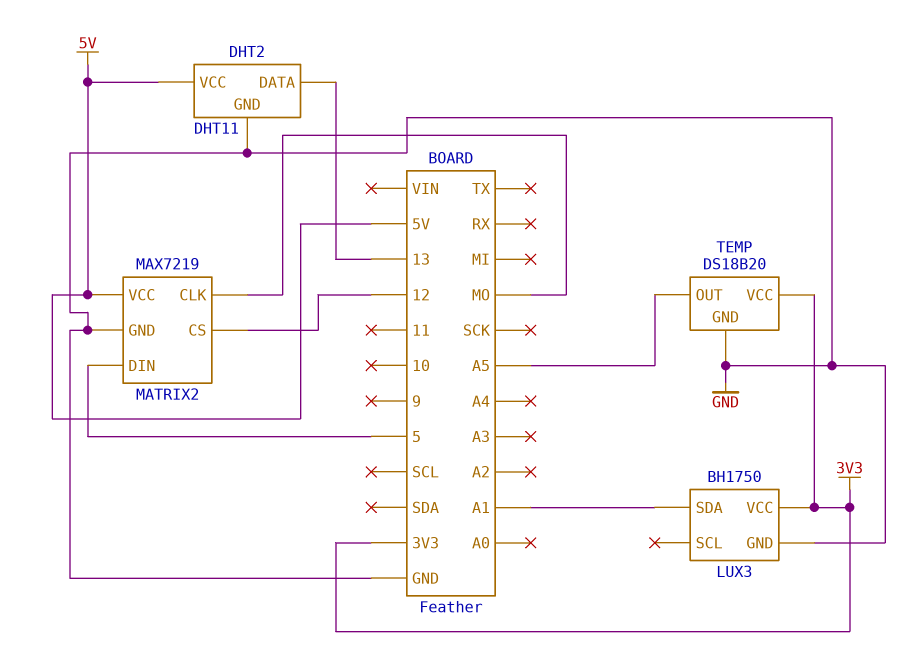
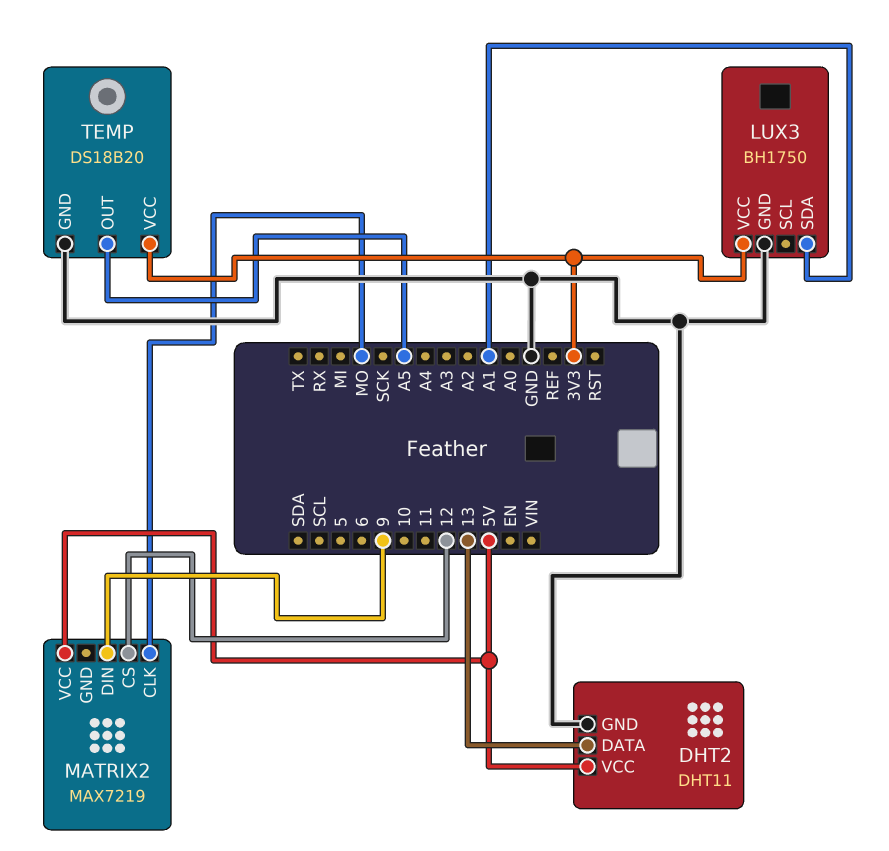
MATRIX2 pin DIN: 5 -> 9
MATRIX2 pin GND: GND -> none

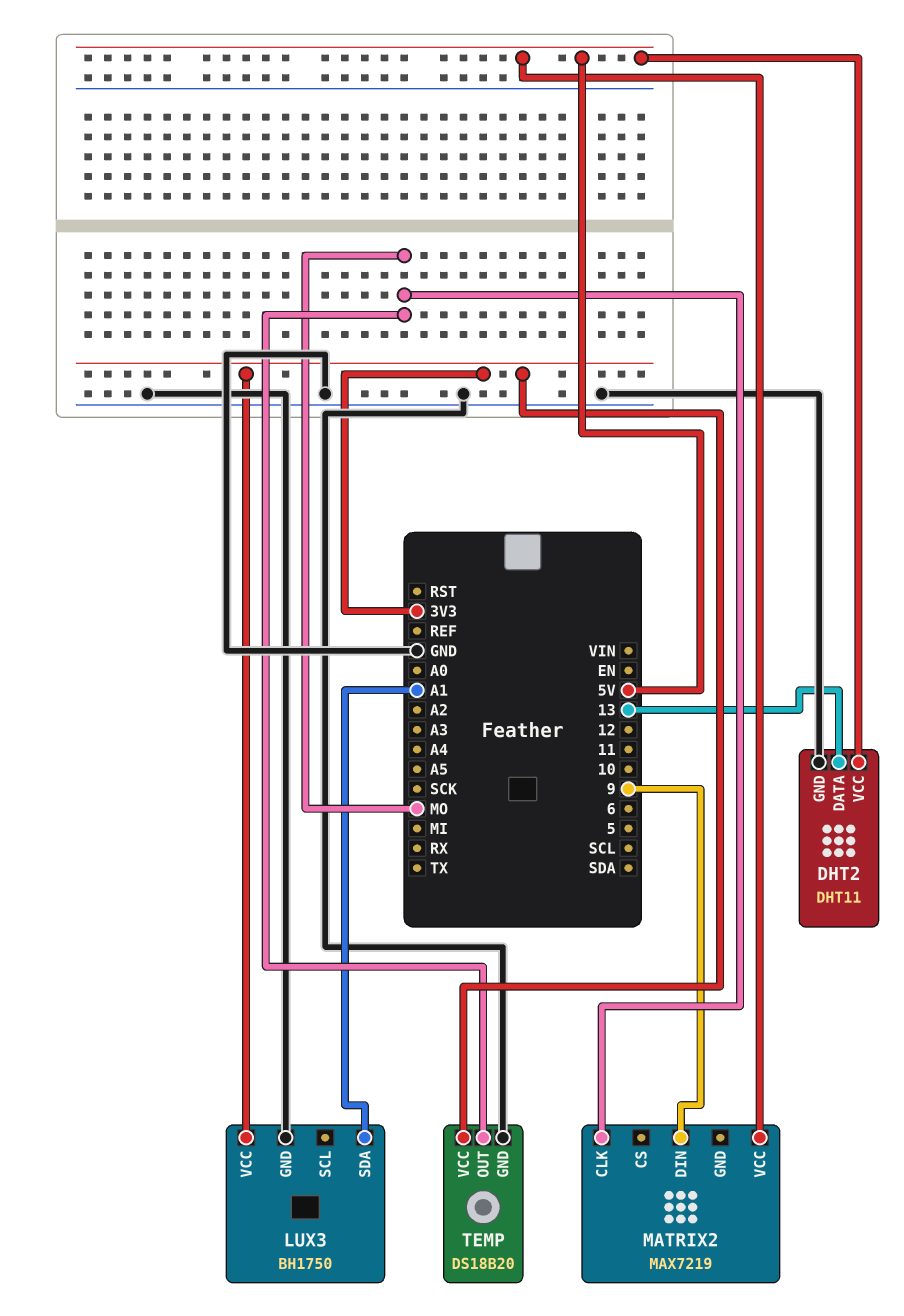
MATRIX2 pin CS: 12 -> none
TEMP pin OUT: A5 -> MO

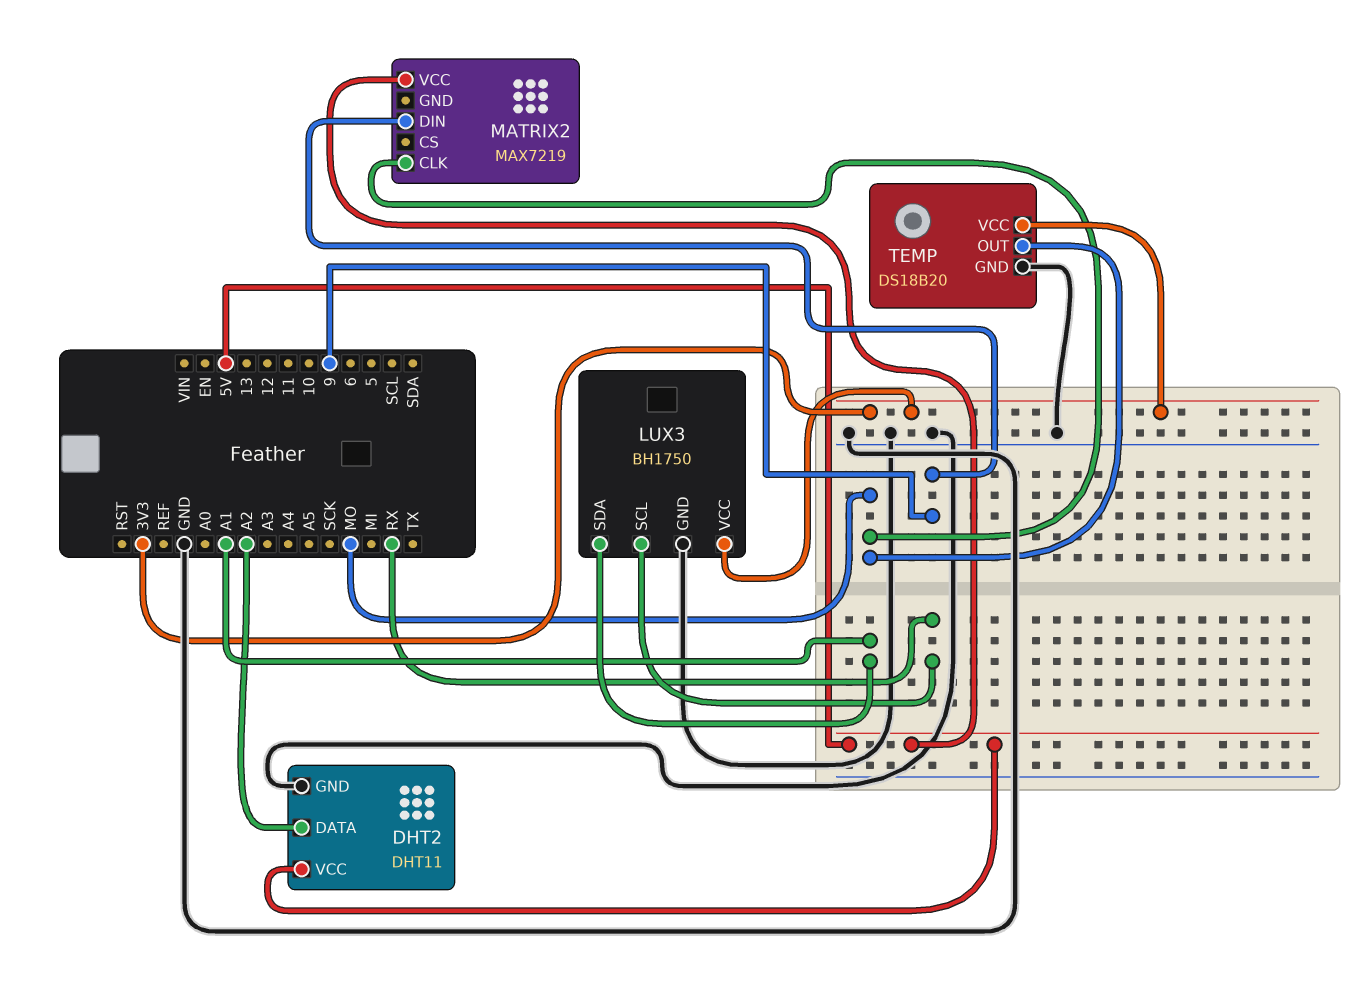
DHT2 pin DATA: 13 -> A2
LUX3 pin SCL: none -> RX

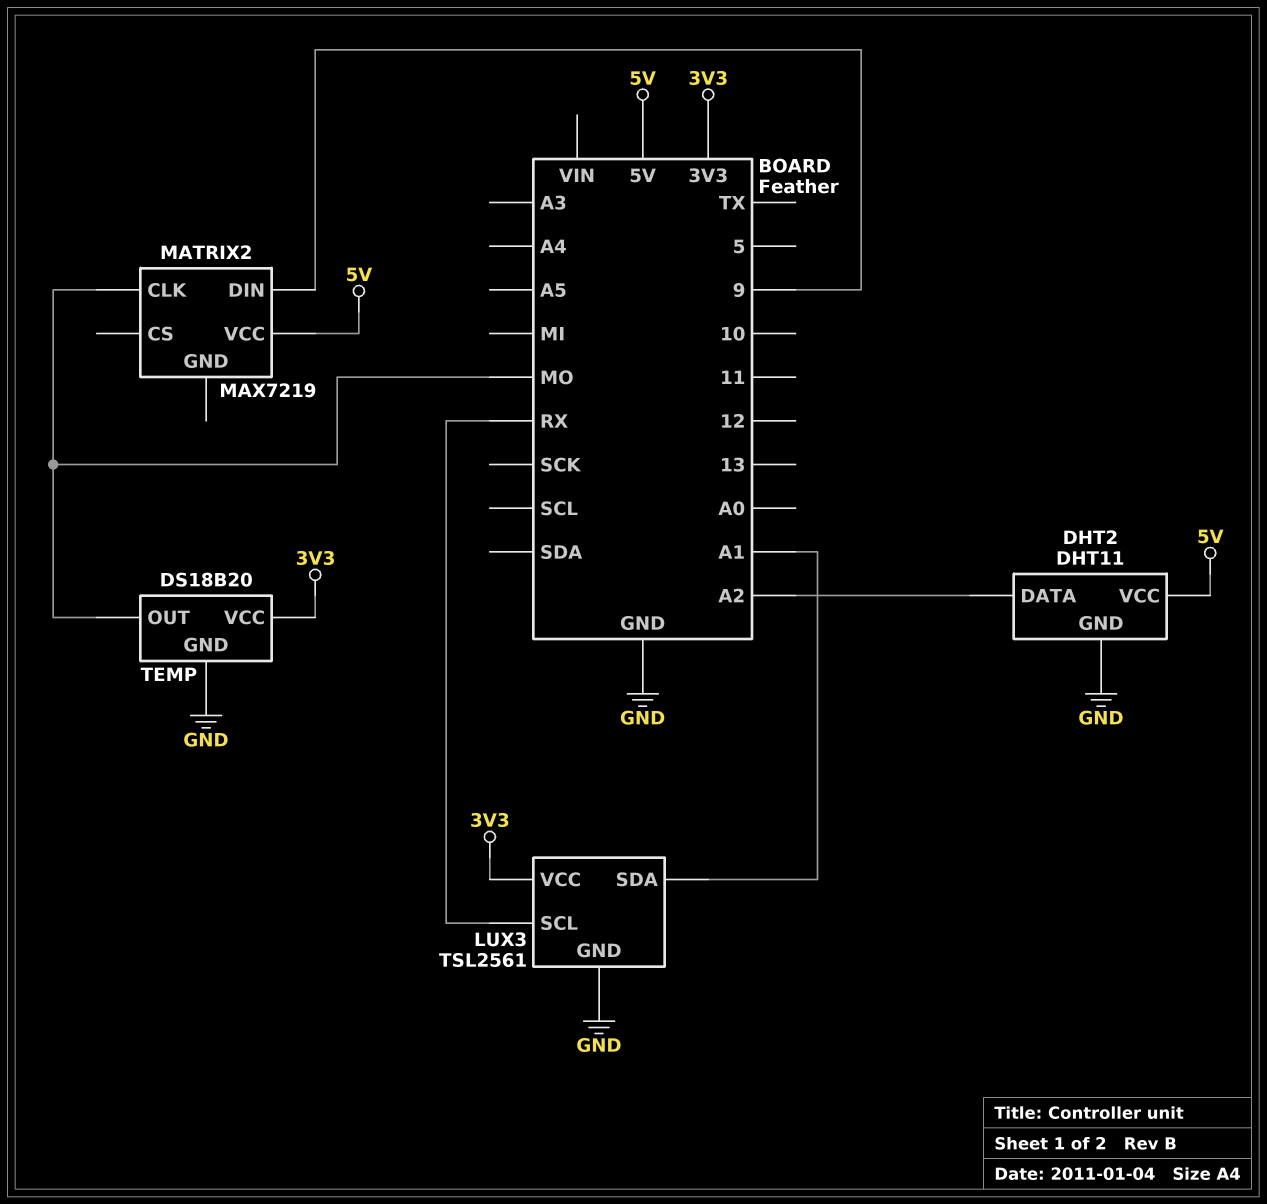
LUX3: BH1750 -> TSL2561

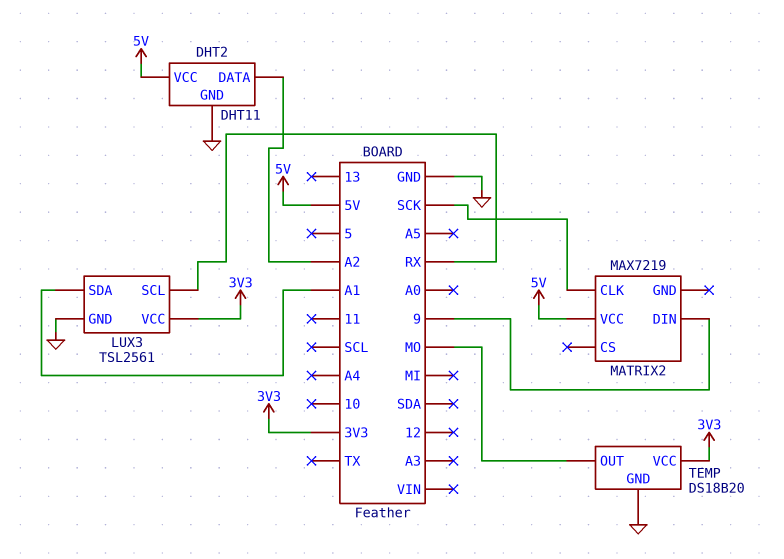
MATRIX2 pin CLK: MO -> SCK

